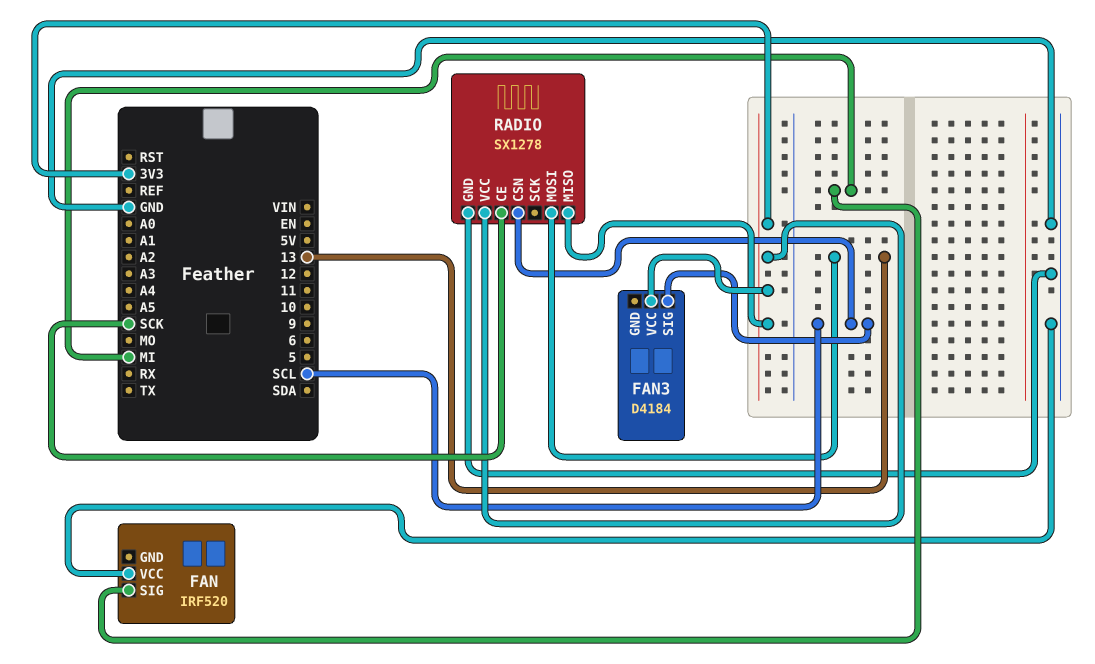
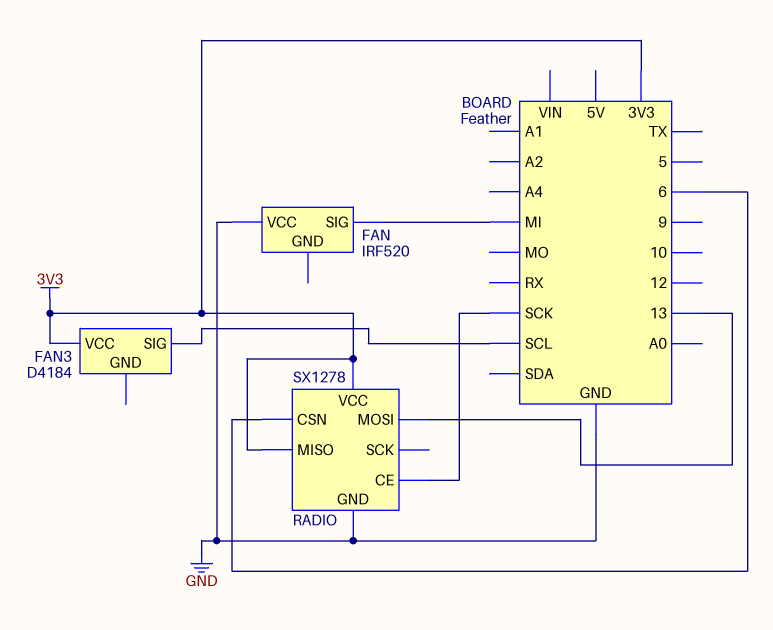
RADIO pin CSN: SCL -> 6

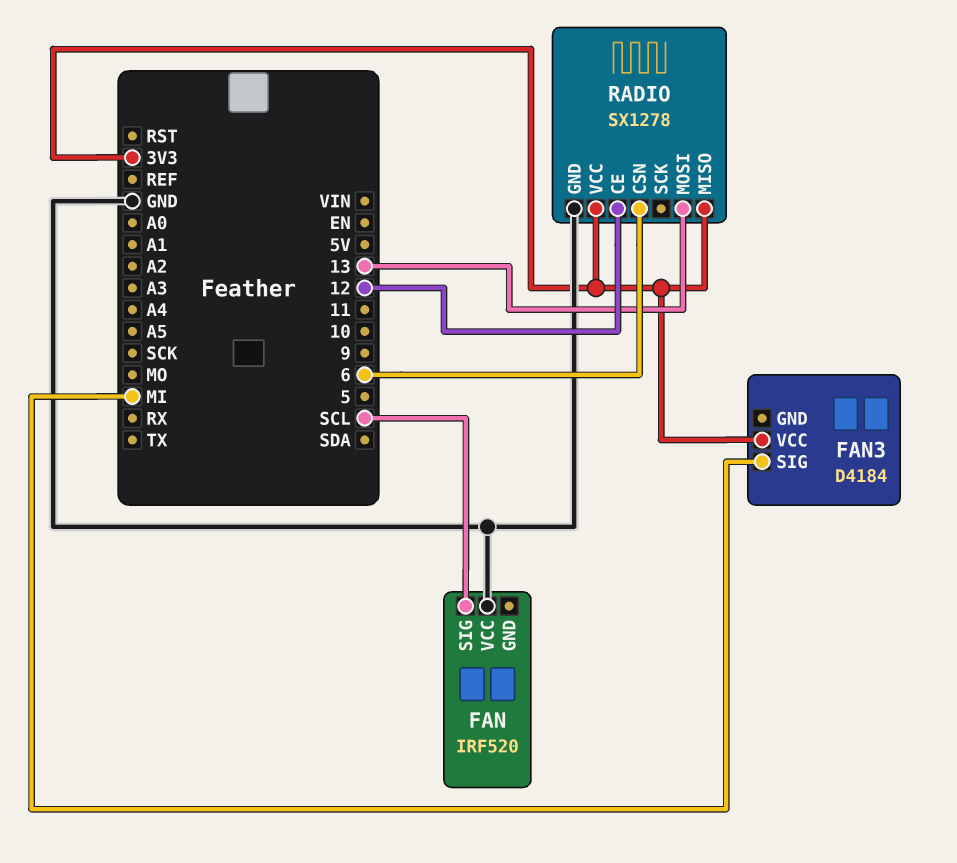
FAN pin SIG: MI -> SCL
FAN3 pin SIG: SCL -> MI
RADIO pin CE: SCK -> 12

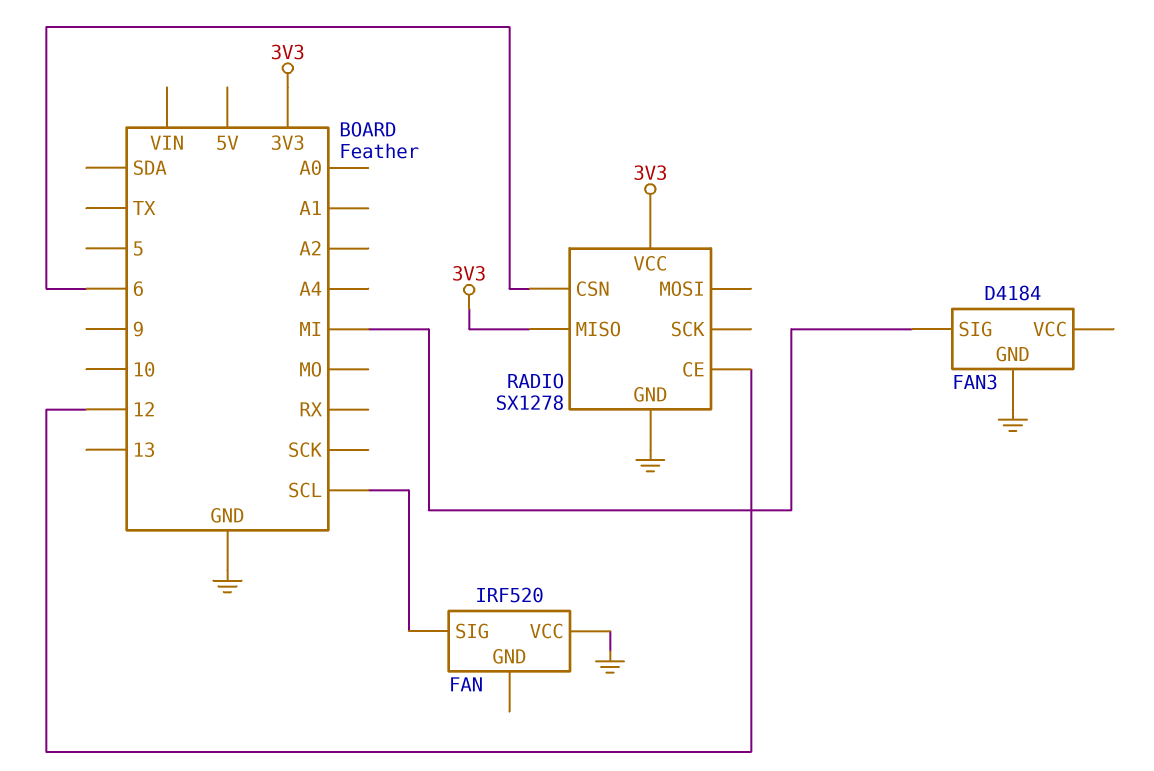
FAN3 pin GND: none -> GND
FAN3 pin VCC: 3V3 -> none
RADIO pin MOSI: 13 -> none

